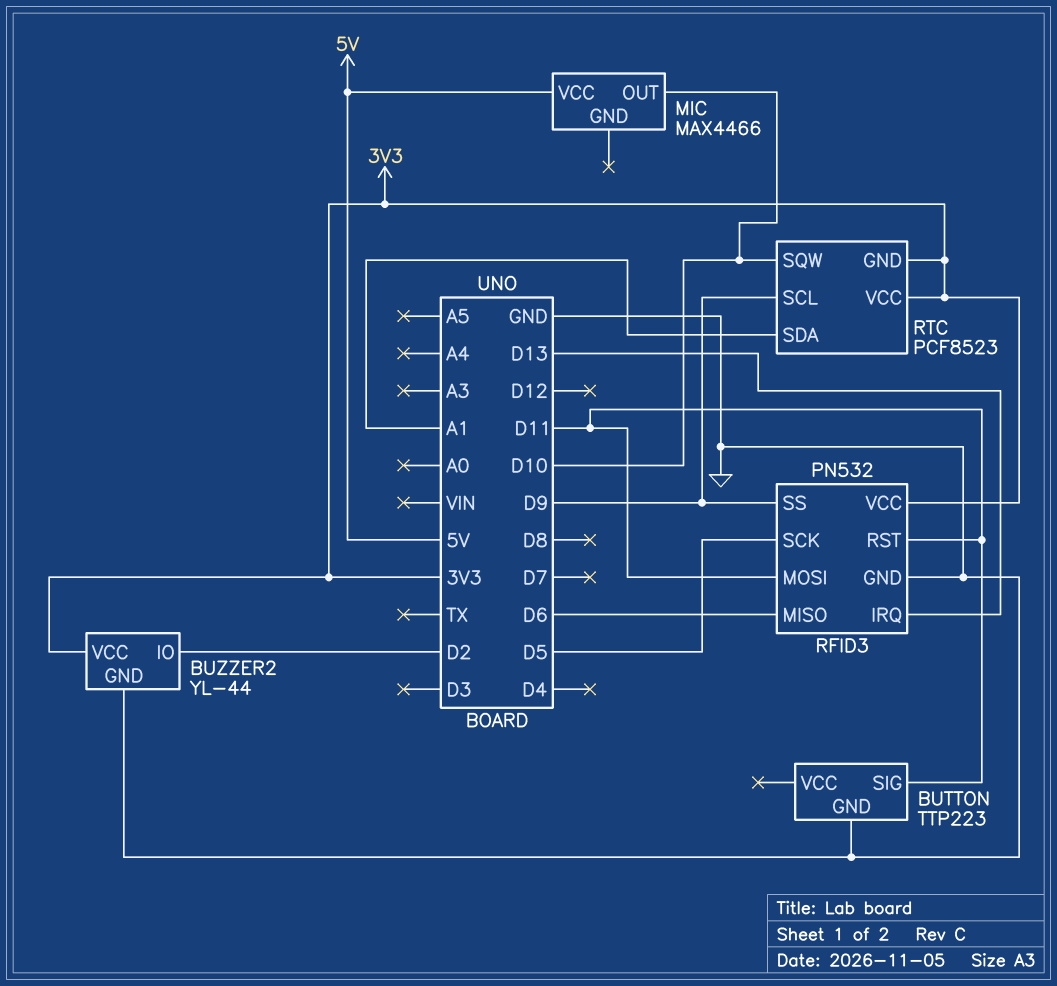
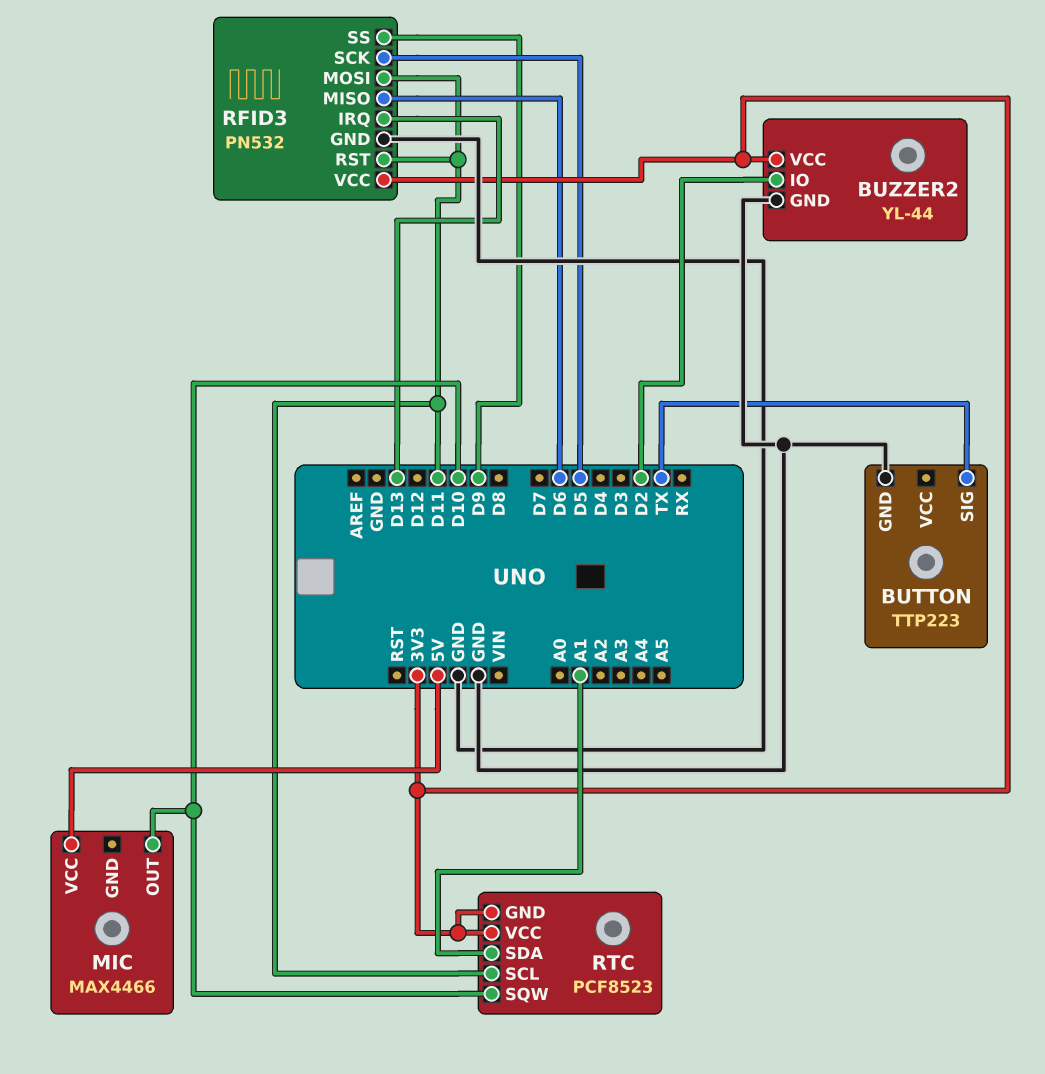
BUTTON pin SIG: D11 -> TX
RTC pin SCL: D9 -> D11

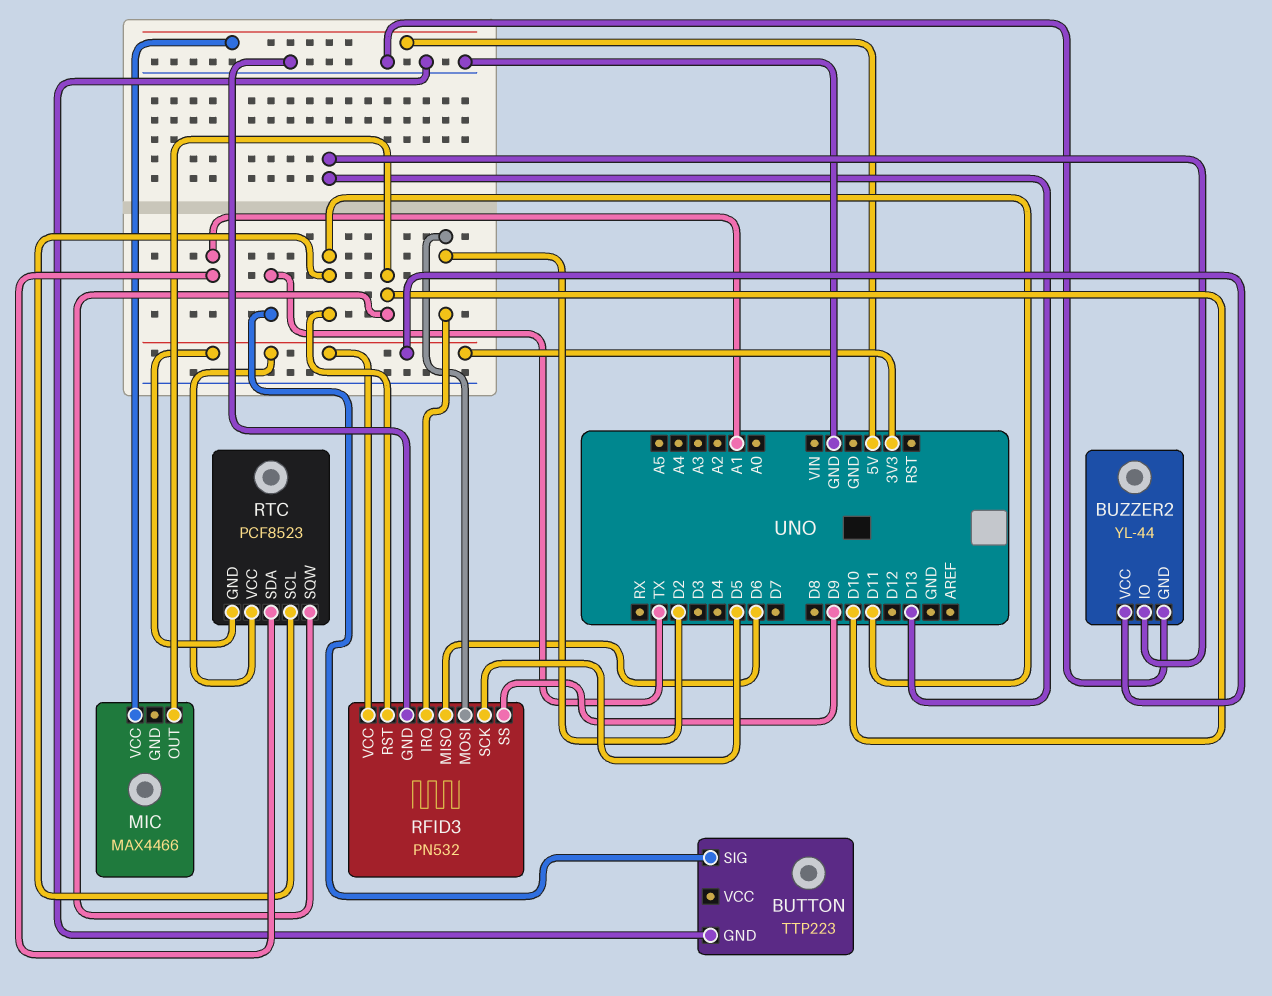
BUZZER2 pin IO: D2 -> D13
RFID3 pin IRQ: D13 -> D2
RFID3 pin MOSI: D11 -> D2

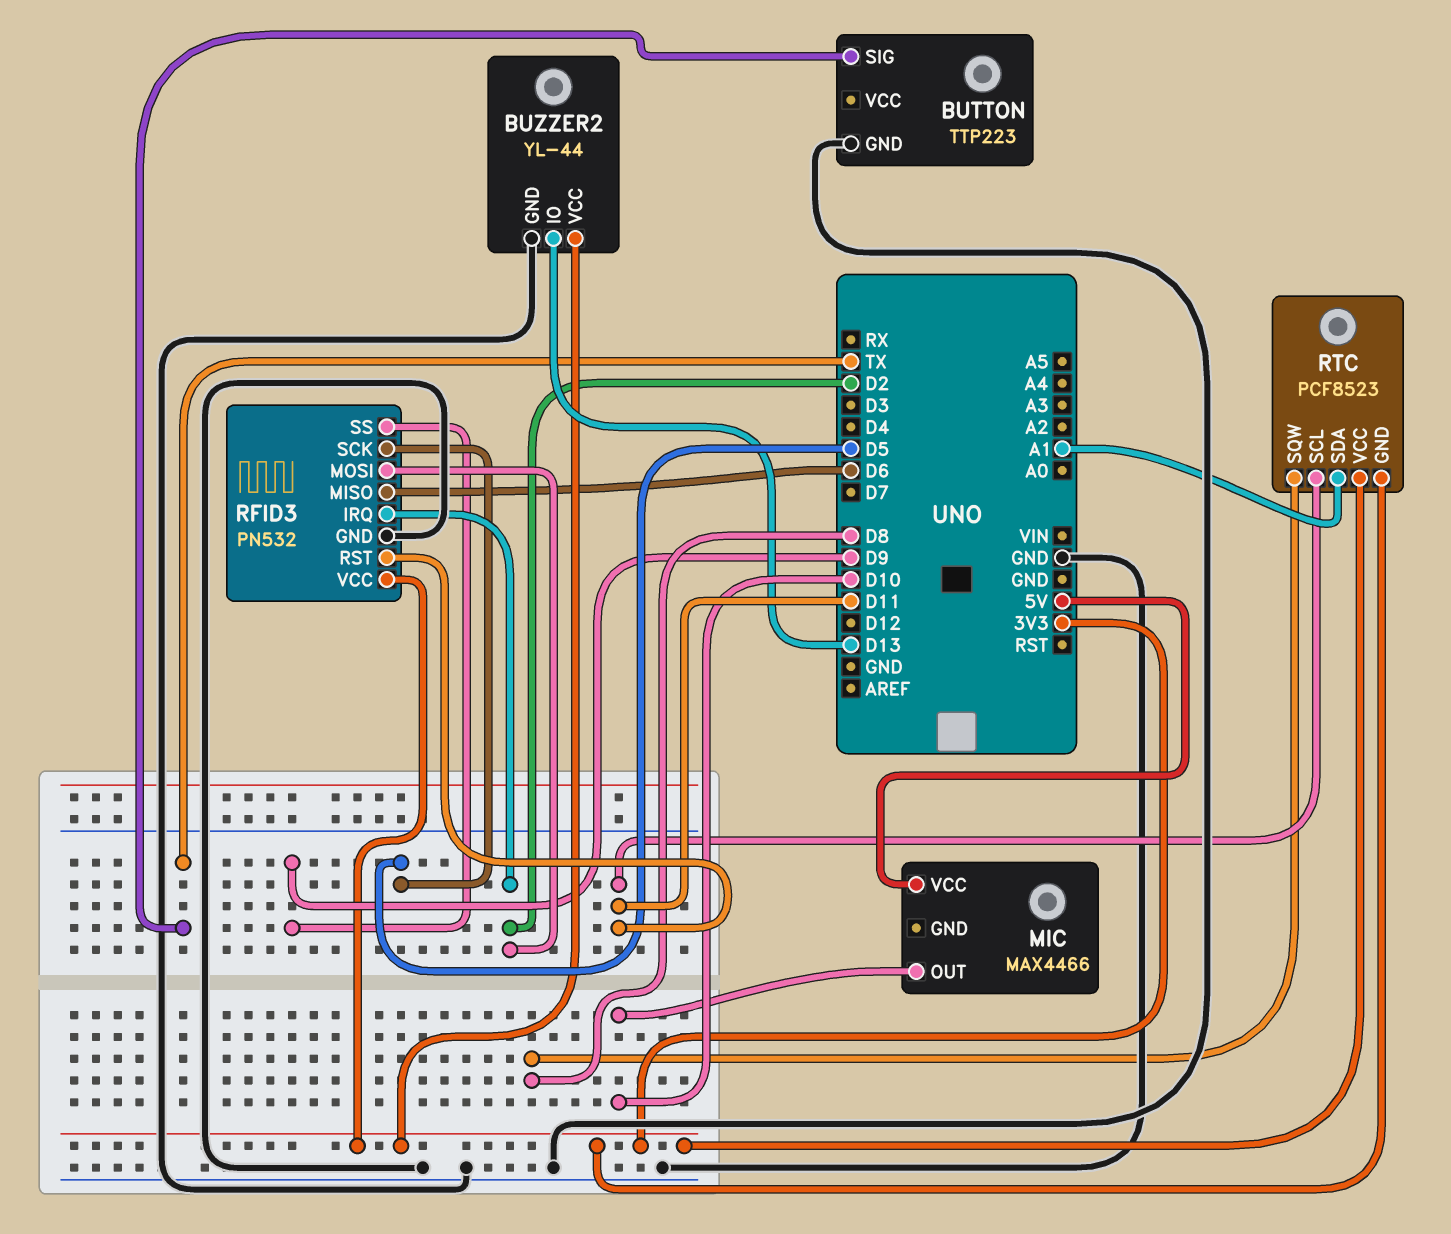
RTC pin SQW: D10 -> D8

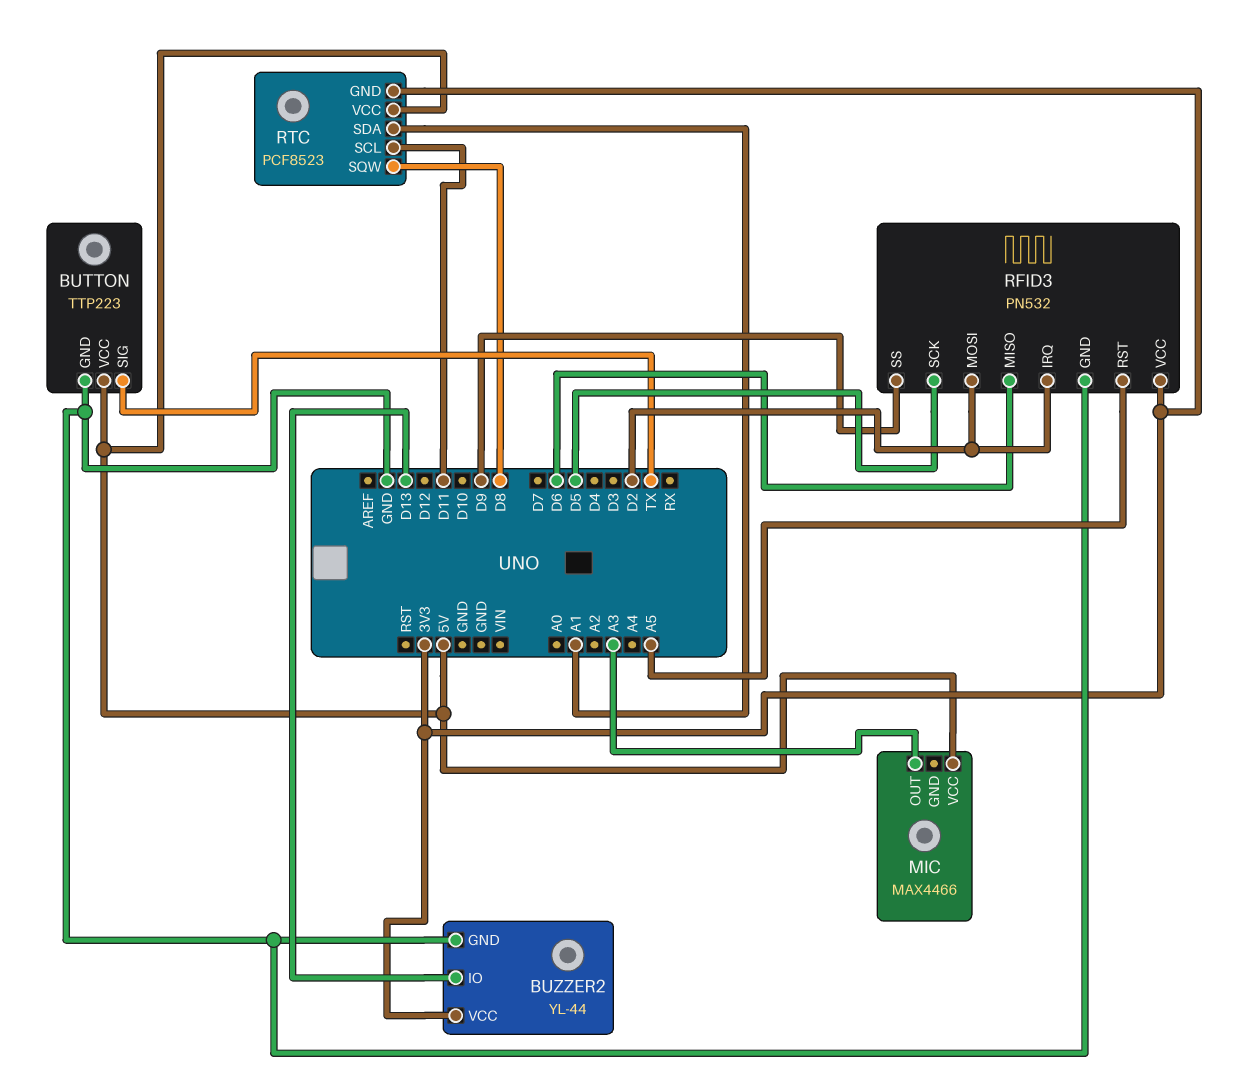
BUTTON pin VCC: none -> 5V
MIC pin OUT: D10 -> A3
RFID3 pin RST: D11 -> A5
RTC pin VCC: 3V3 -> 5V

